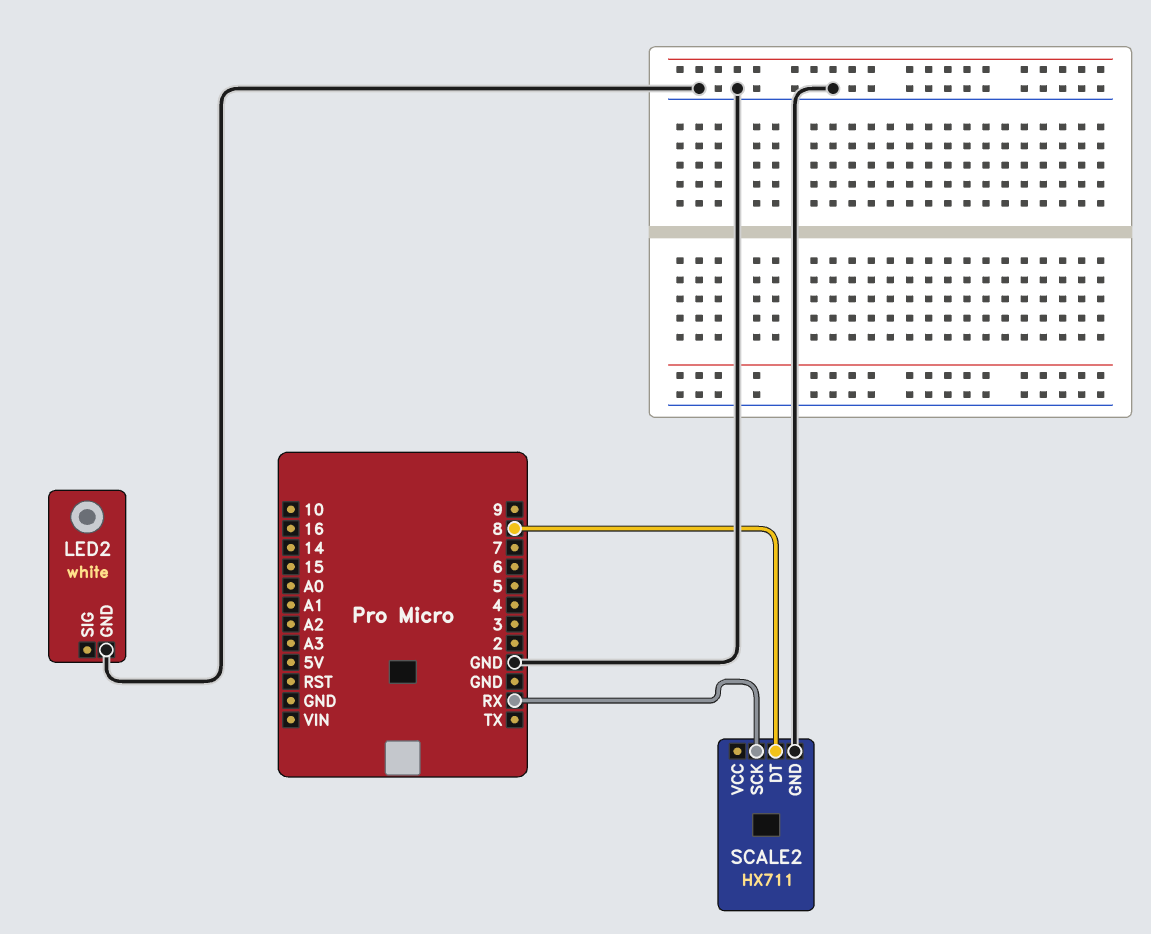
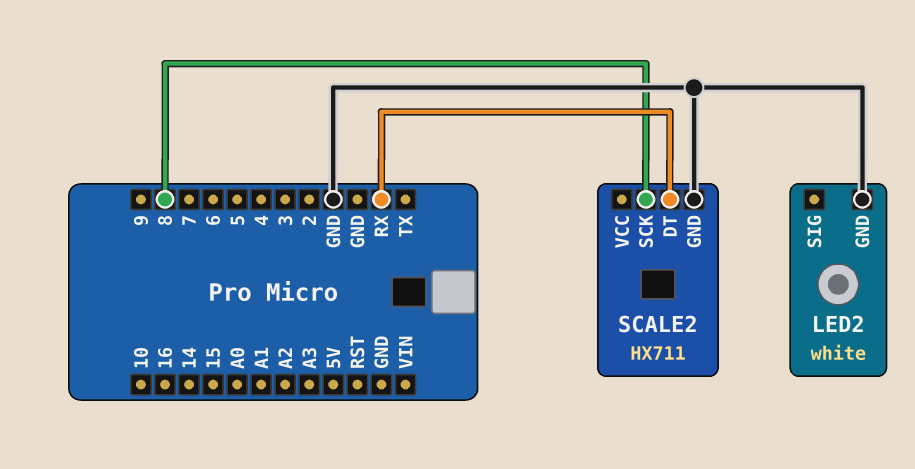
SCALE2 pin DT: 8 -> RX
SCALE2 pin SCK: RX -> 8

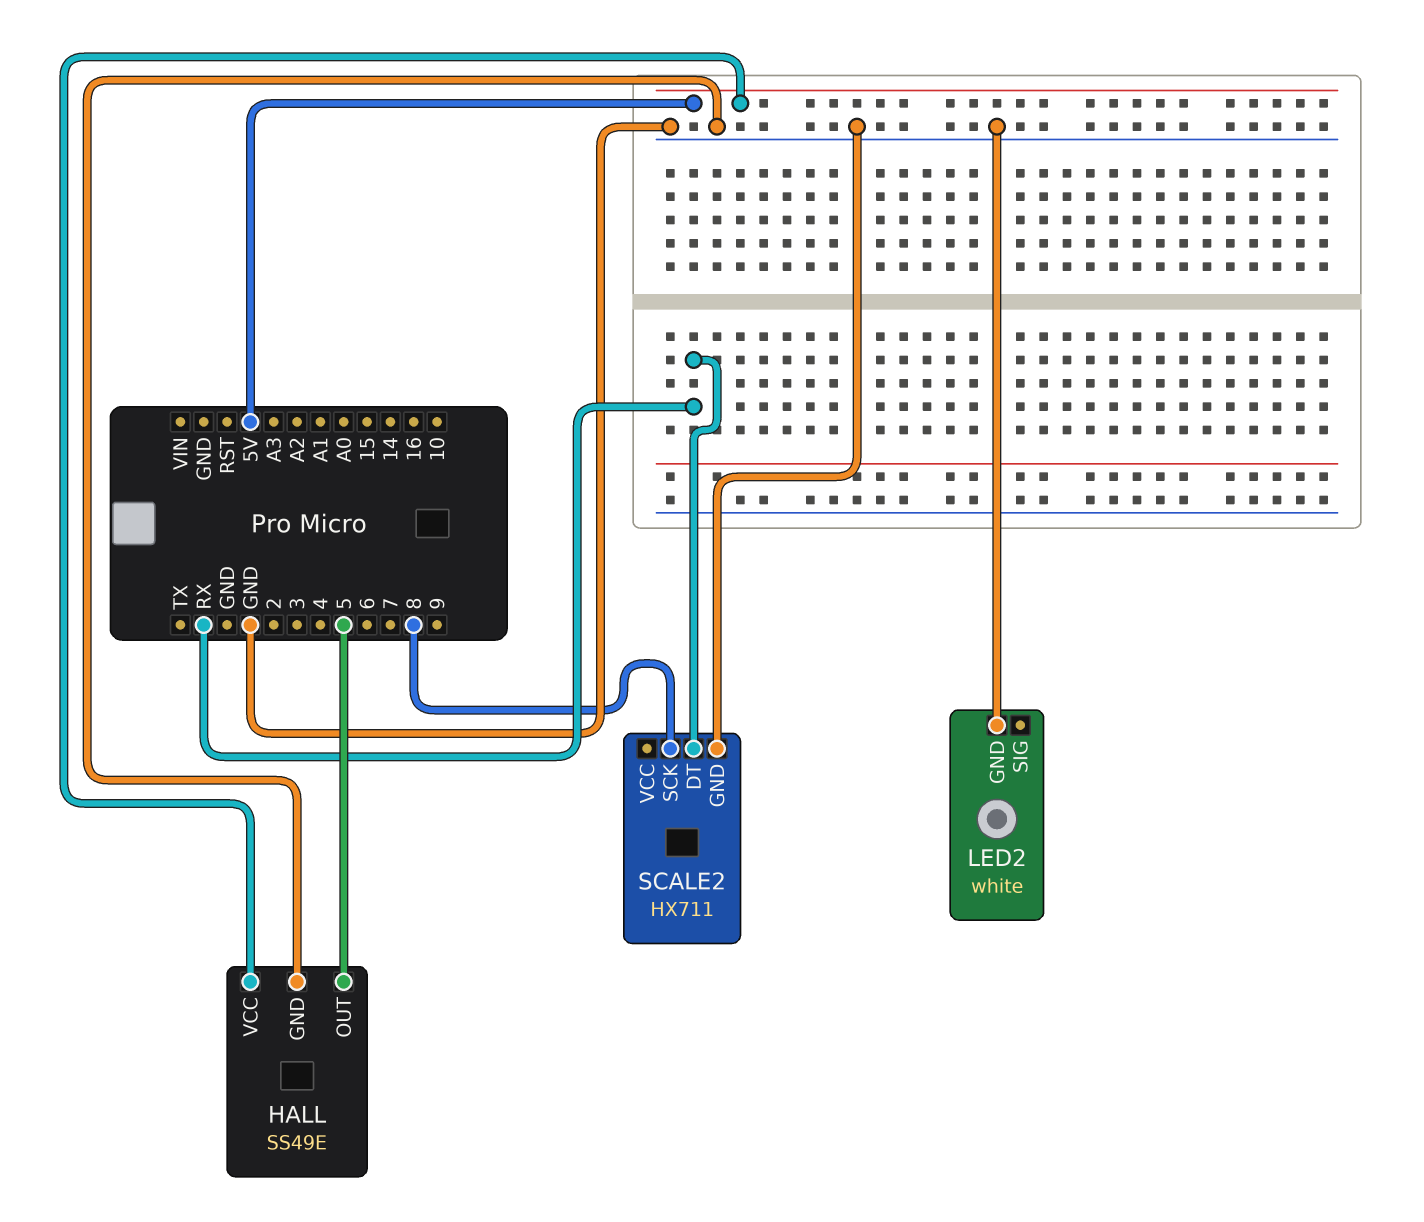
HALL: none -> SS49E
HALL pin GND: none -> GND
HALL pin OUT: none -> 5
HALL pin VCC: none -> 5V

